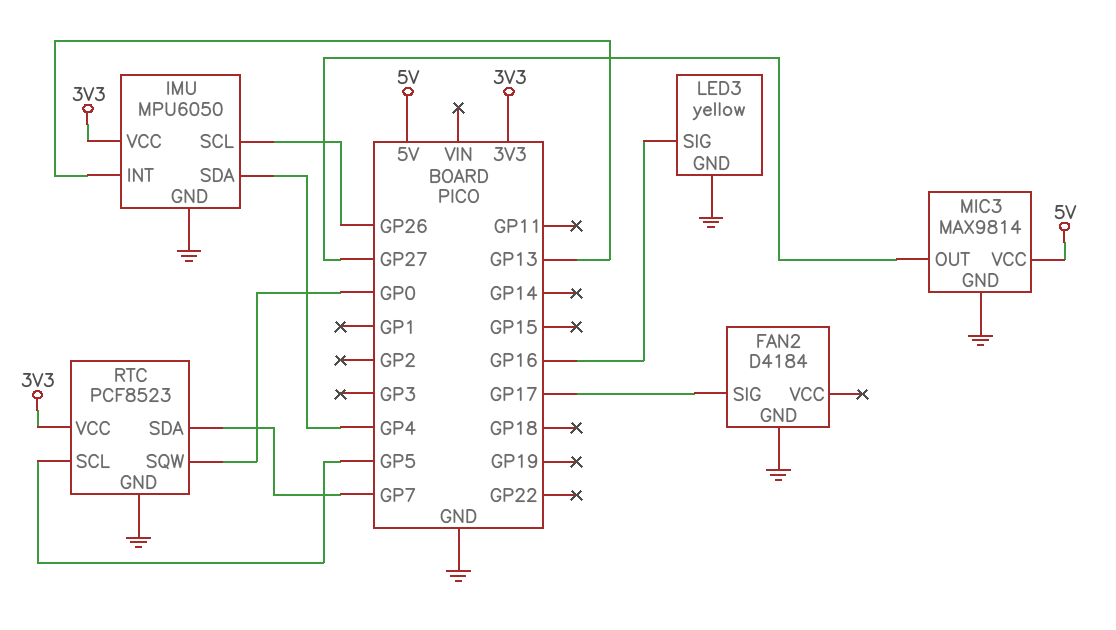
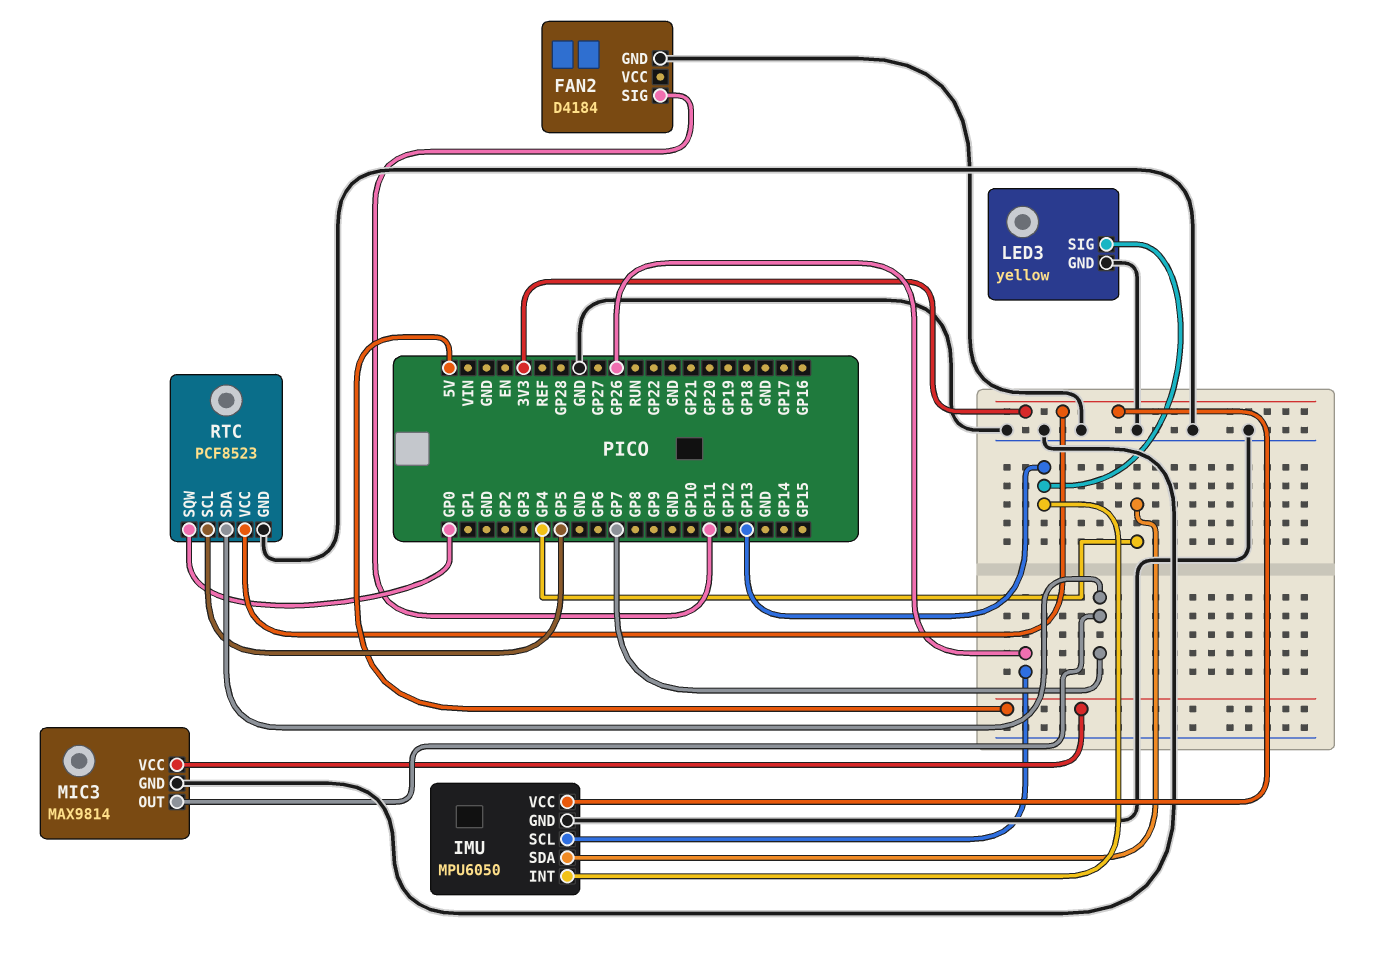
FAN2 pin SIG: GP17 -> GP11
LED3 pin SIG: GP16 -> GP13
MIC3 pin OUT: GP27 -> GP7

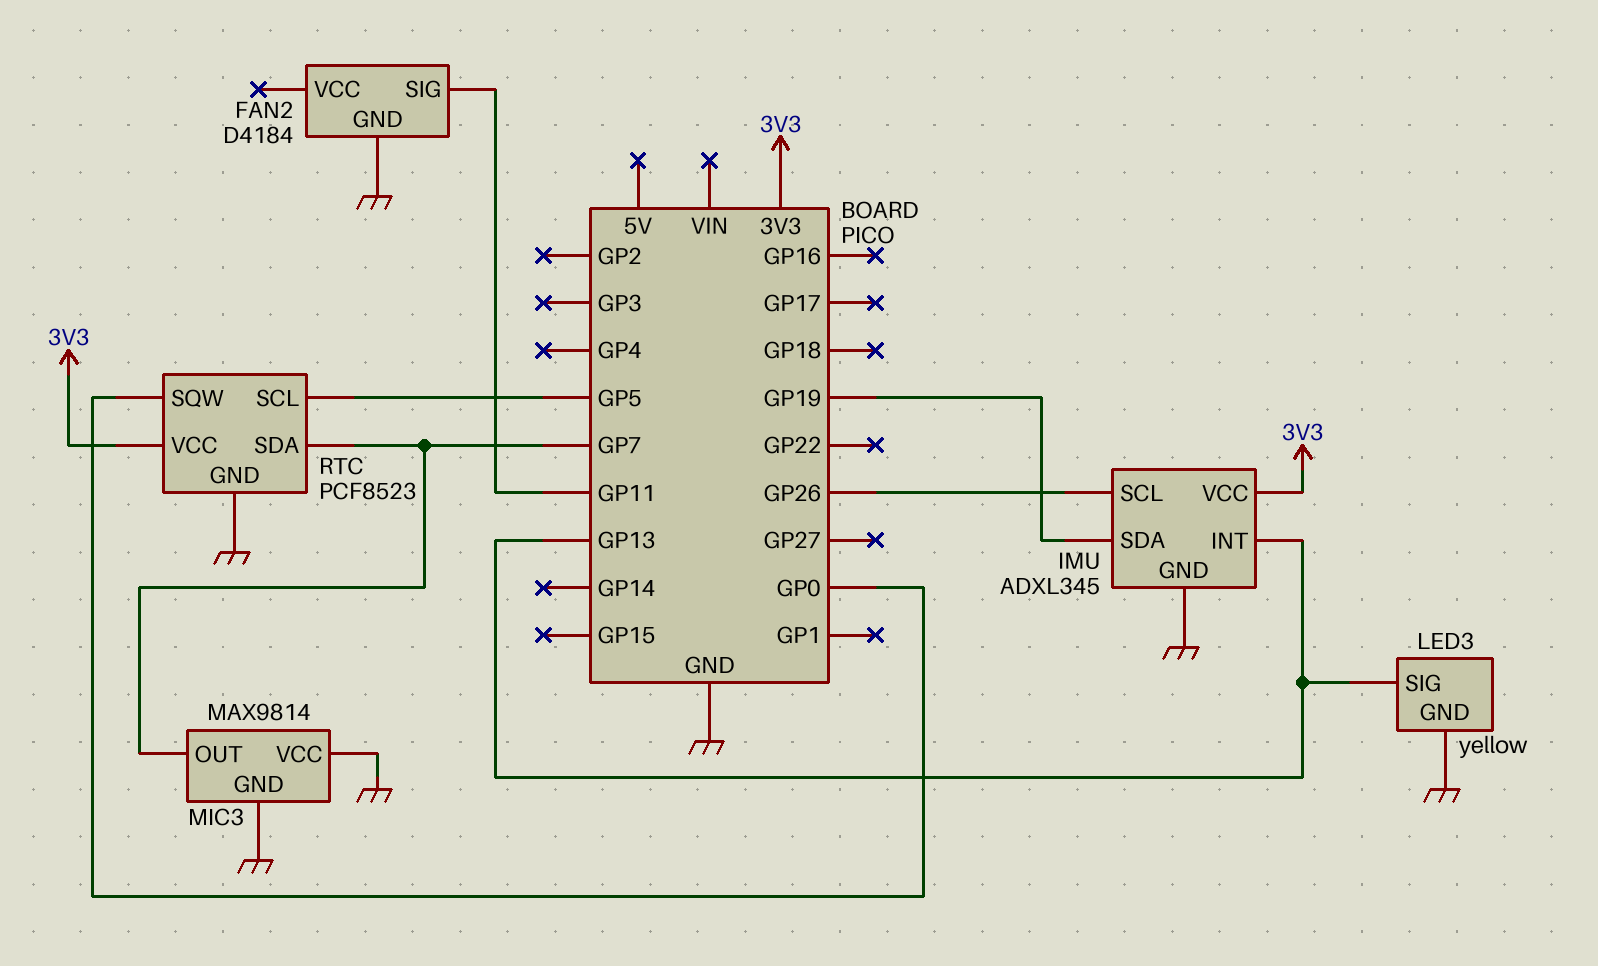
IMU: MPU6050 -> ADXL345
IMU pin SDA: GP4 -> GP19
MIC3 pin VCC: 5V -> GND

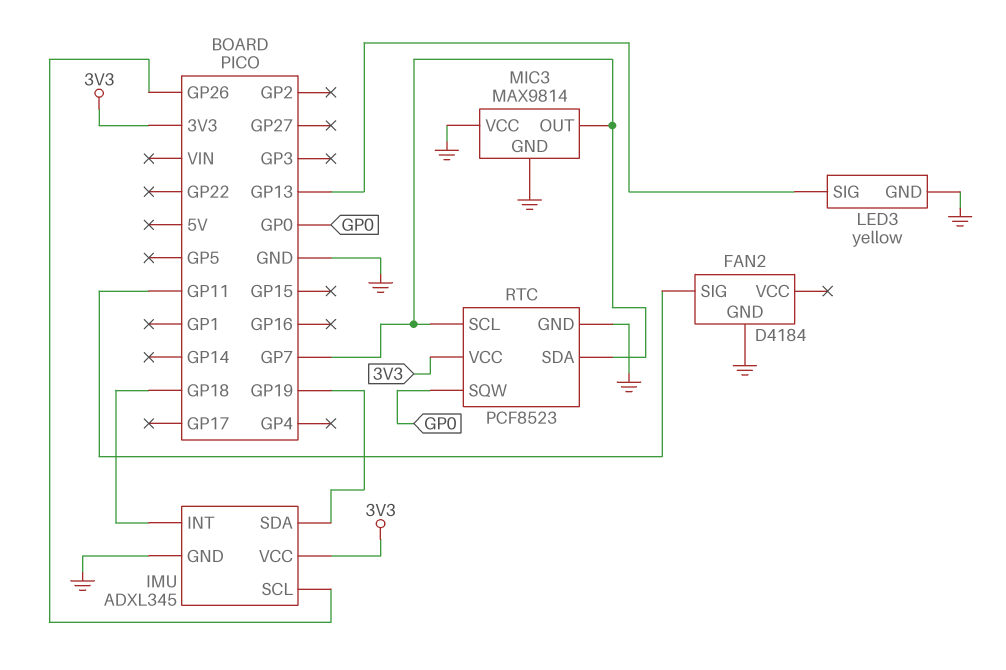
IMU pin INT: GP13 -> GP18
RTC pin SCL: GP5 -> GP7

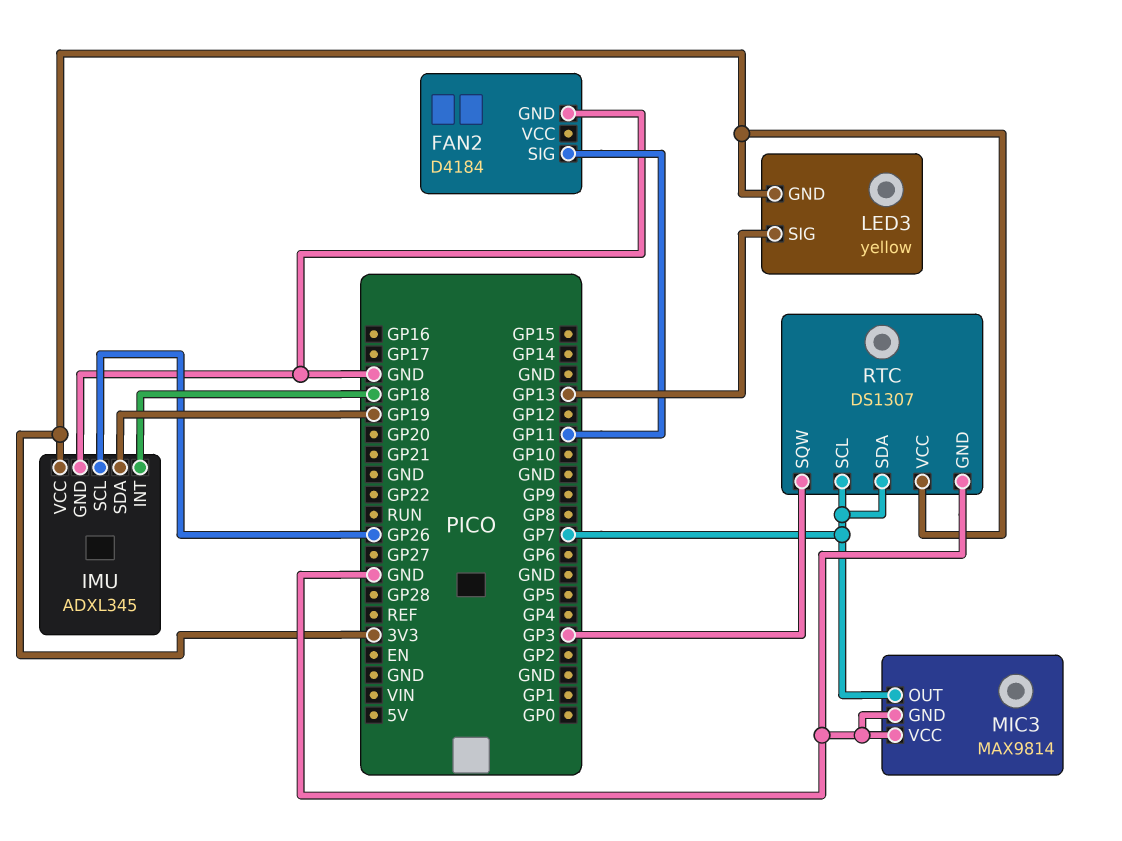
LED3 pin GND: GND -> 3V3
RTC: PCF8523 -> DS1307
RTC pin SQW: GP0 -> GP3

